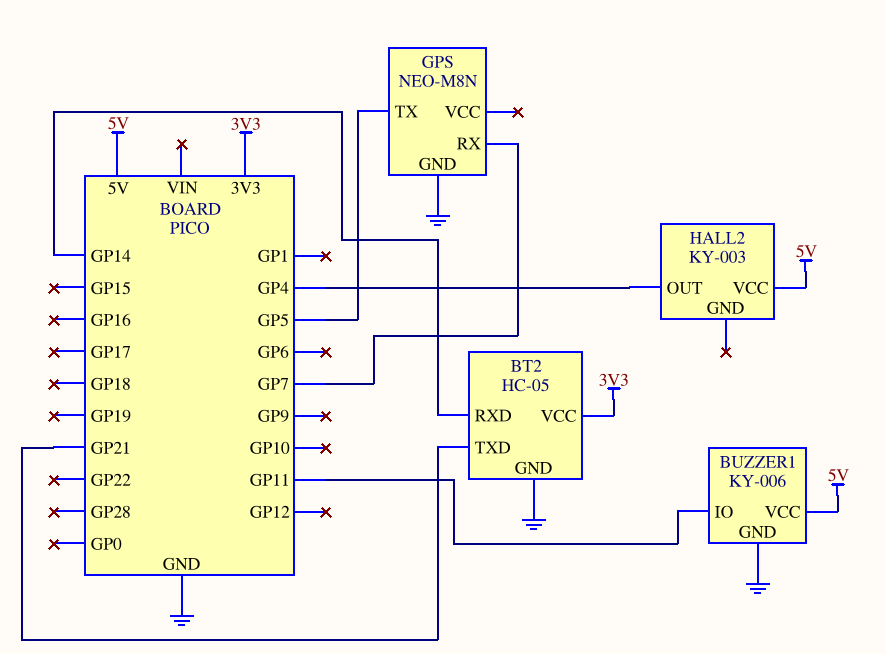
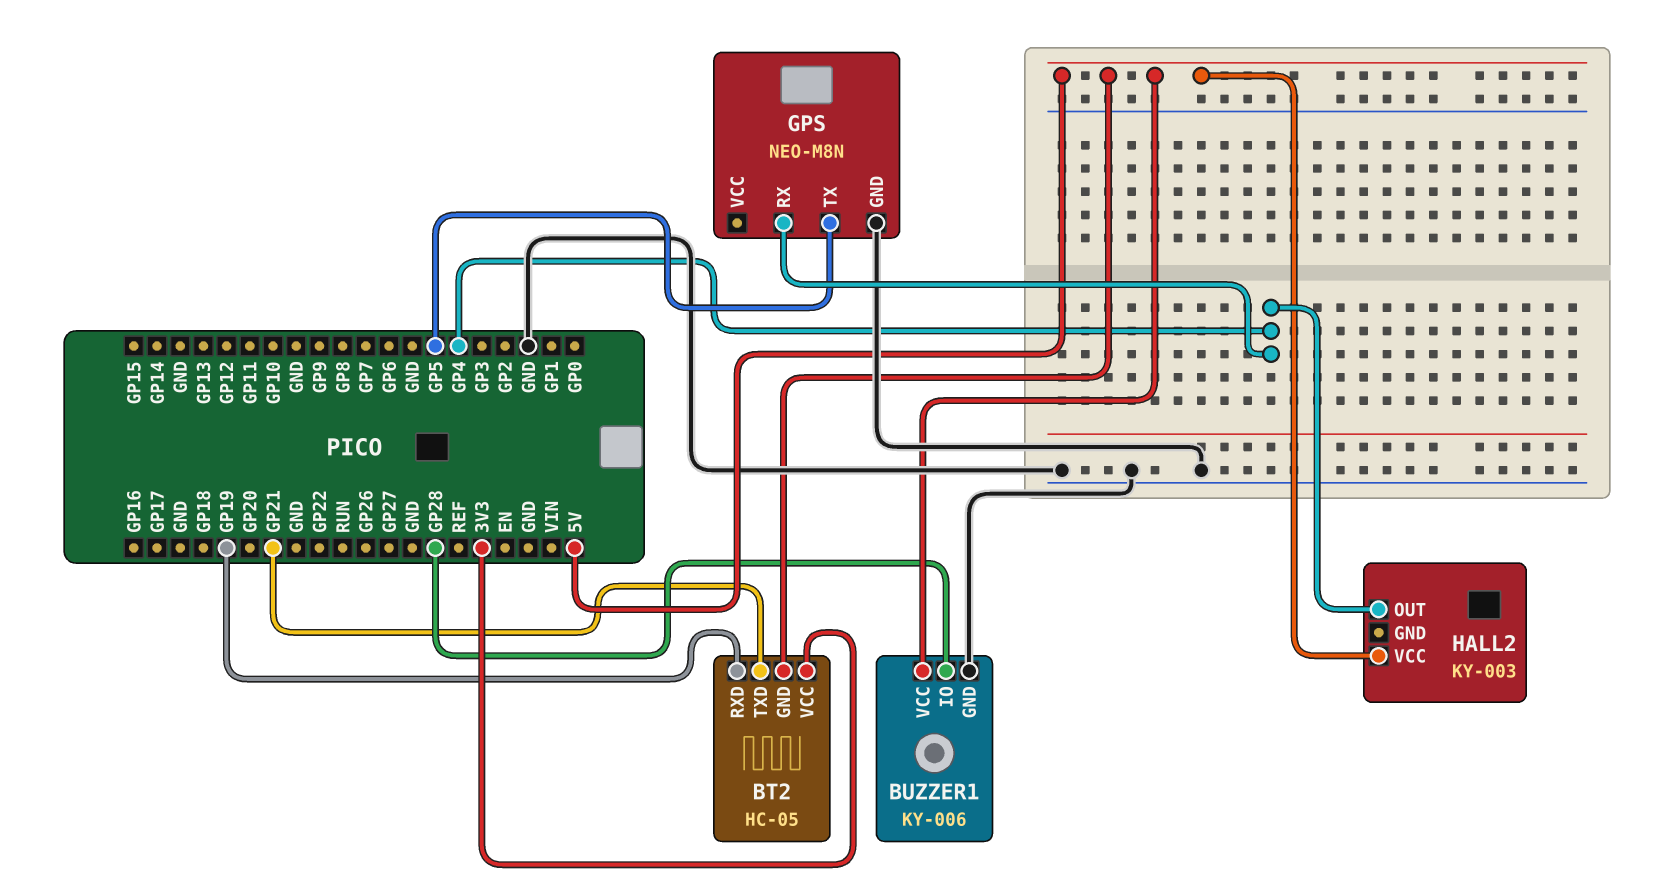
BT2 pin GND: GND -> 5V
BT2 pin RXD: GP14 -> GP19
BUZZER1 pin IO: GP11 -> GP28
GPS pin RX: GP7 -> GP4

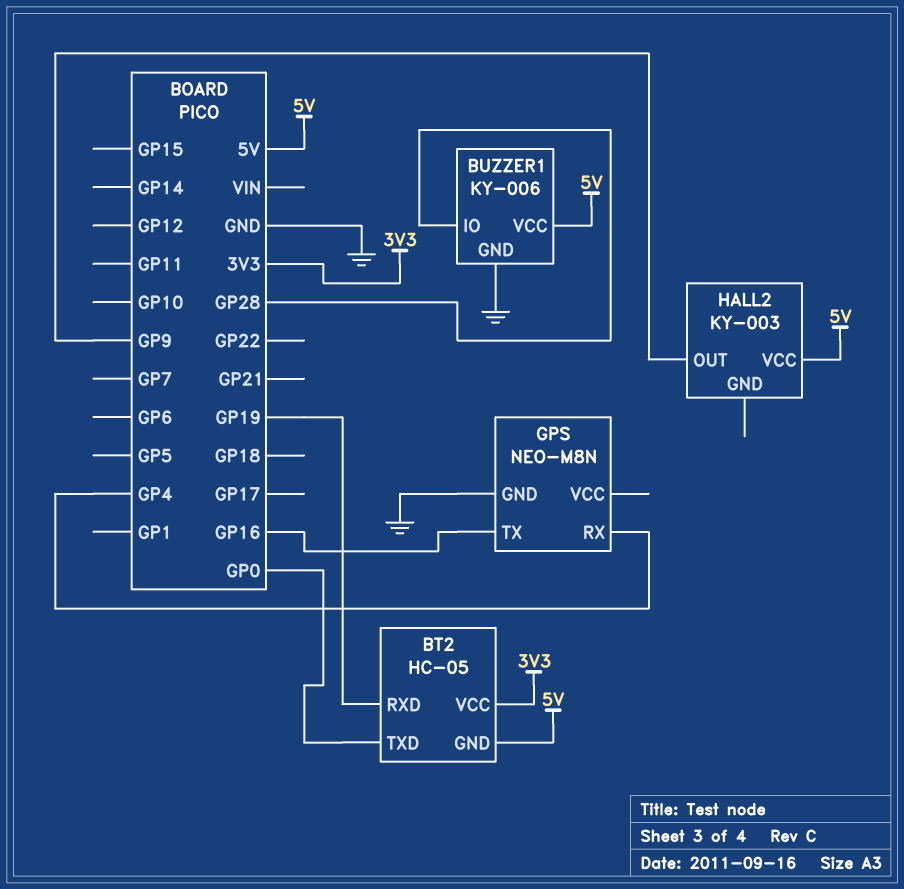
BT2 pin TXD: GP21 -> GP0
GPS pin TX: GP5 -> GP16
HALL2 pin OUT: GP4 -> GP9

